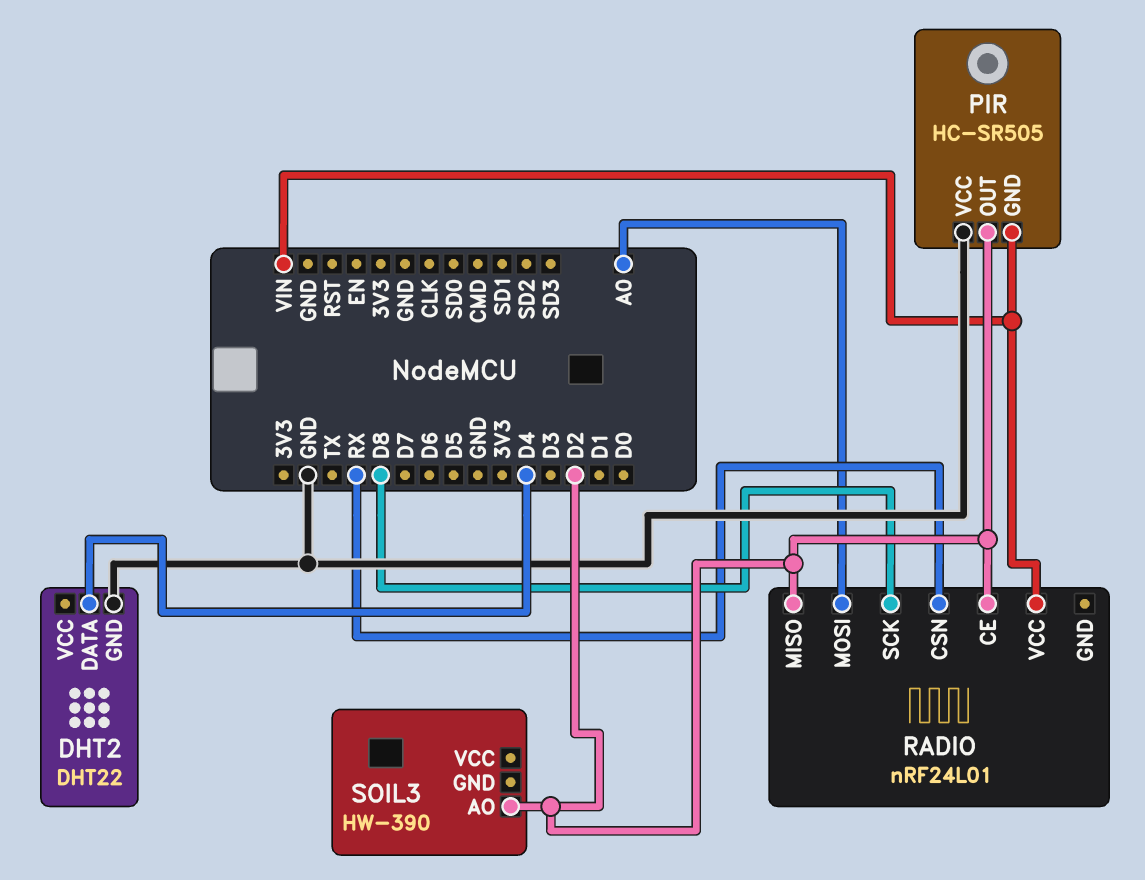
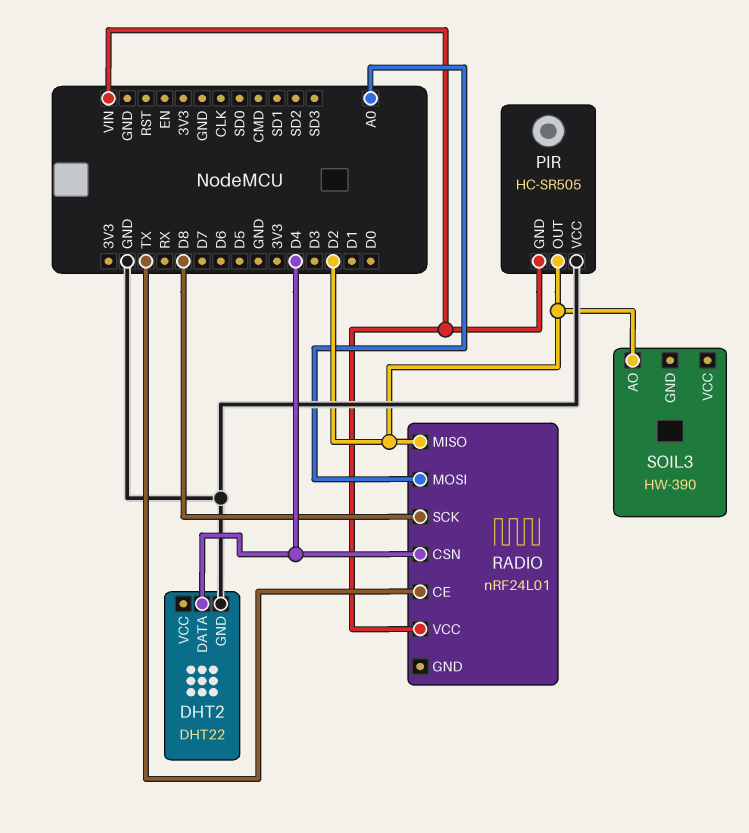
RADIO pin CE: D2 -> TX
RADIO pin CSN: RX -> D4

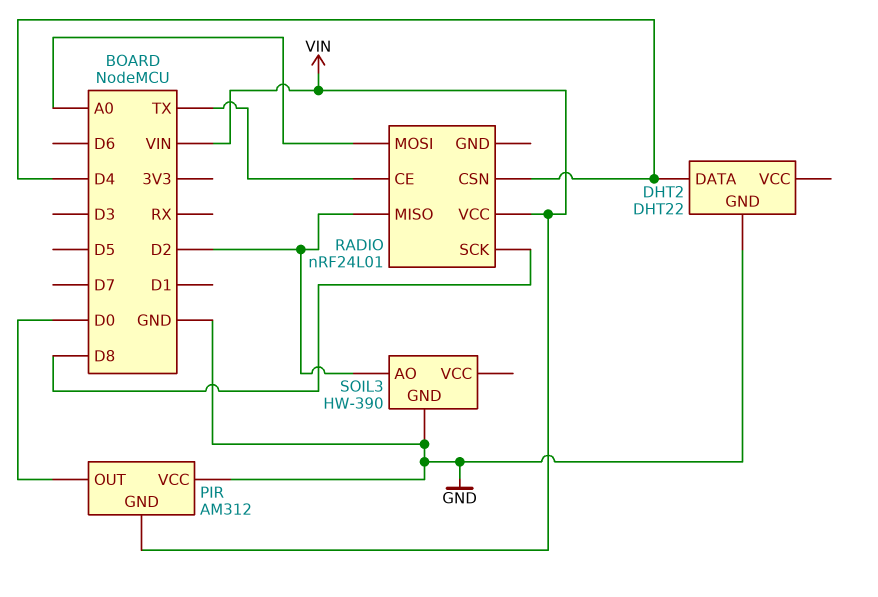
PIR: HC-SR505 -> AM312
PIR pin OUT: D2 -> D0
SOIL3 pin GND: none -> GND

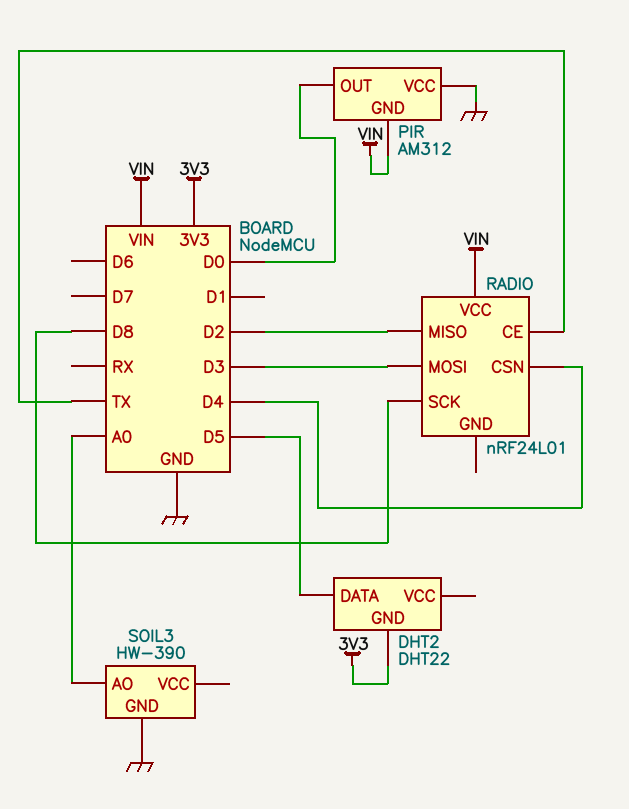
DHT2 pin DATA: D4 -> D5
DHT2 pin GND: GND -> 3V3
RADIO pin MOSI: A0 -> D3
SOIL3 pin AO: D2 -> A0

